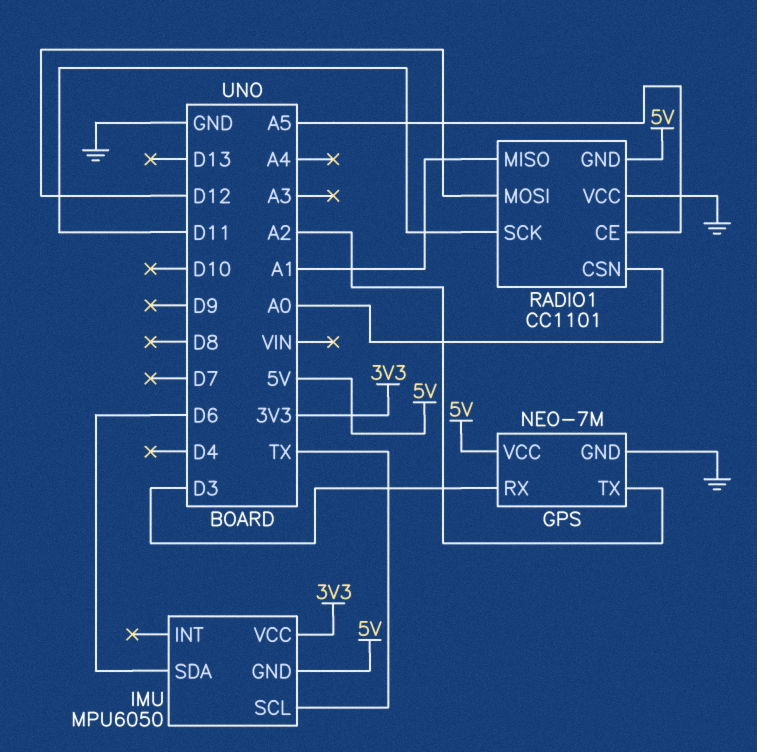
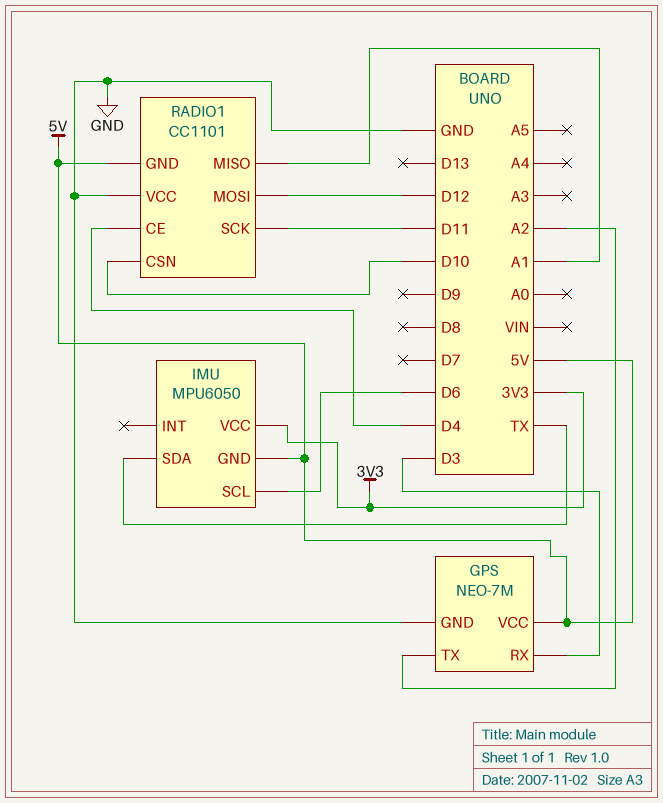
IMU pin SCL: TX -> D6
IMU pin SDA: D6 -> TX
RADIO1 pin CE: A5 -> D4
RADIO1 pin CSN: A0 -> D10

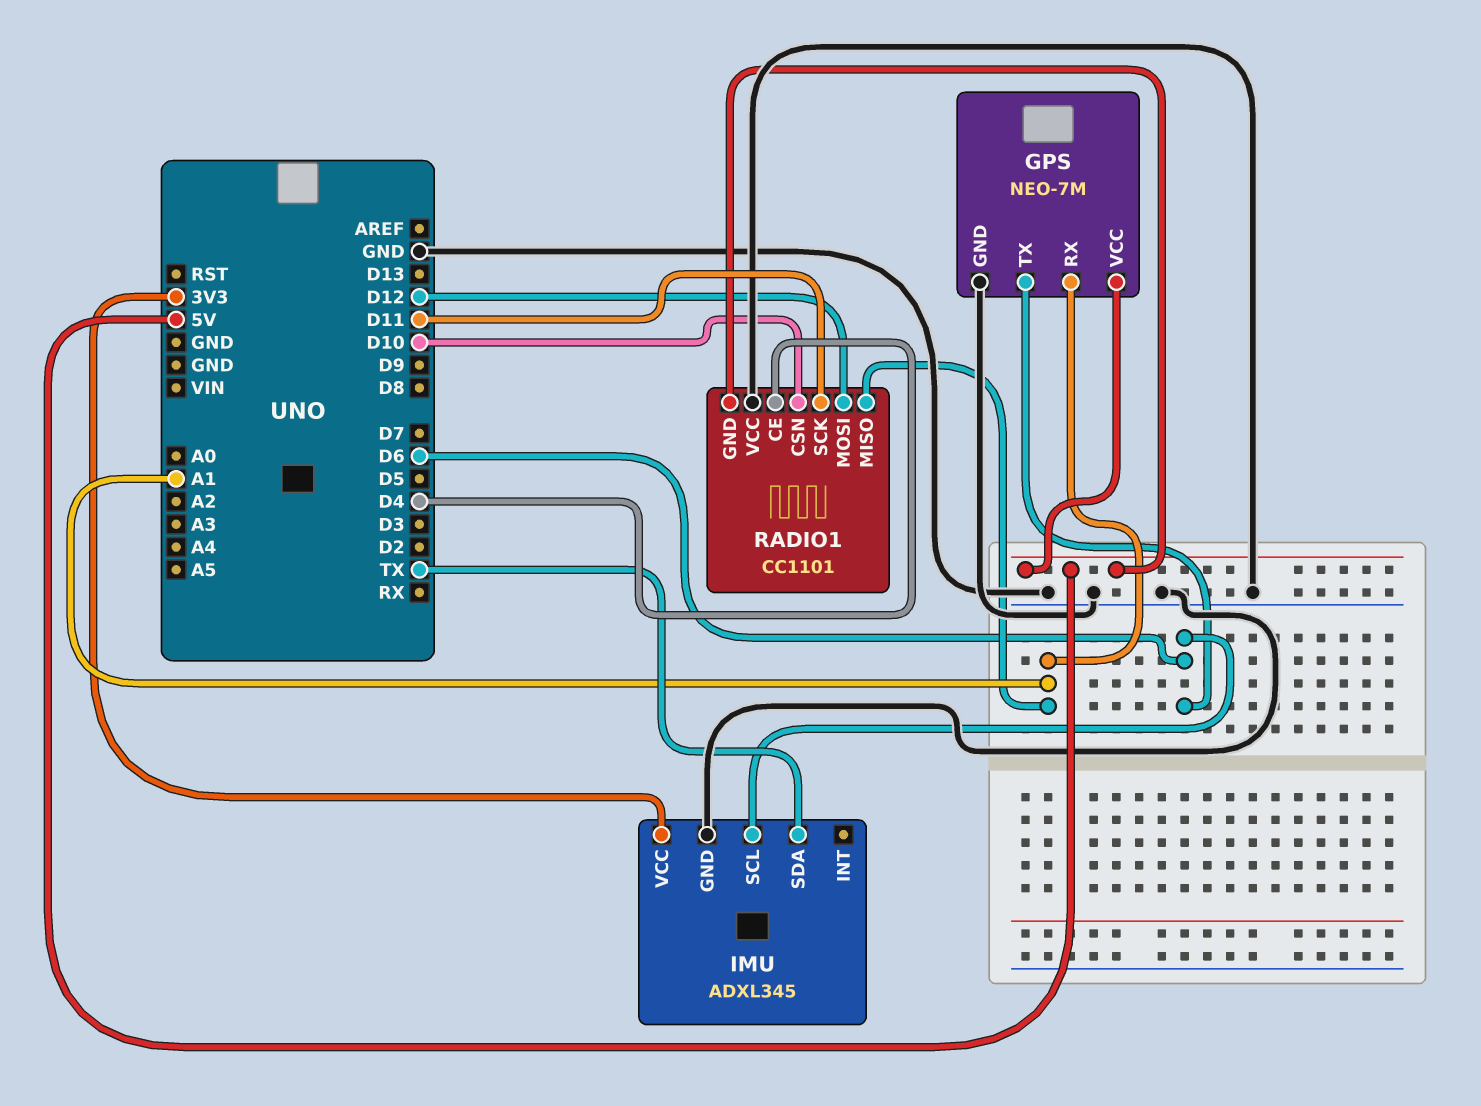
GPS pin RX: D3 -> A1
GPS pin TX: A2 -> D6
IMU: MPU6050 -> ADXL345
IMU pin GND: 5V -> GND

